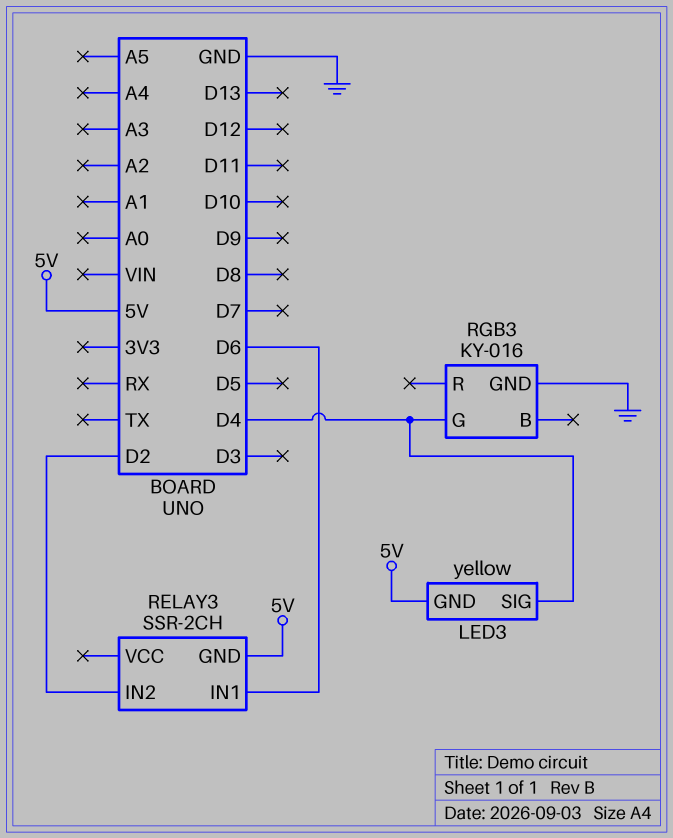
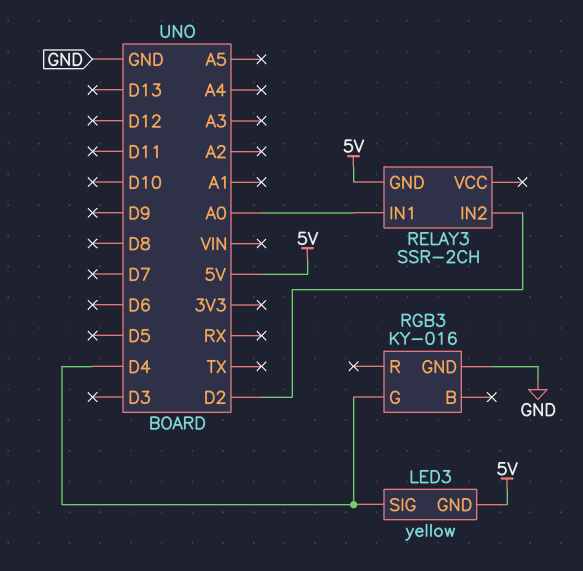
RELAY3 pin IN1: D6 -> A0

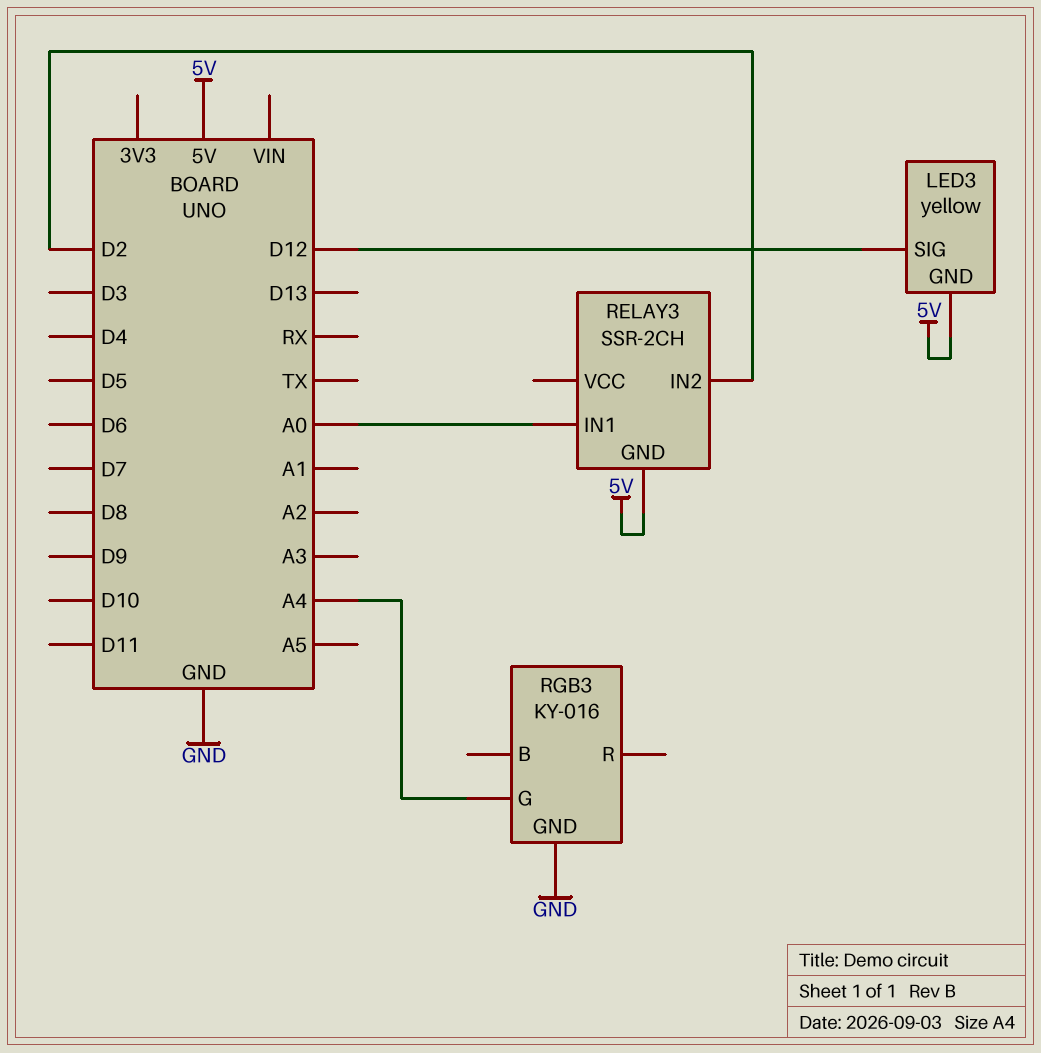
LED3 pin SIG: D4 -> D12
RGB3 pin G: D4 -> A4

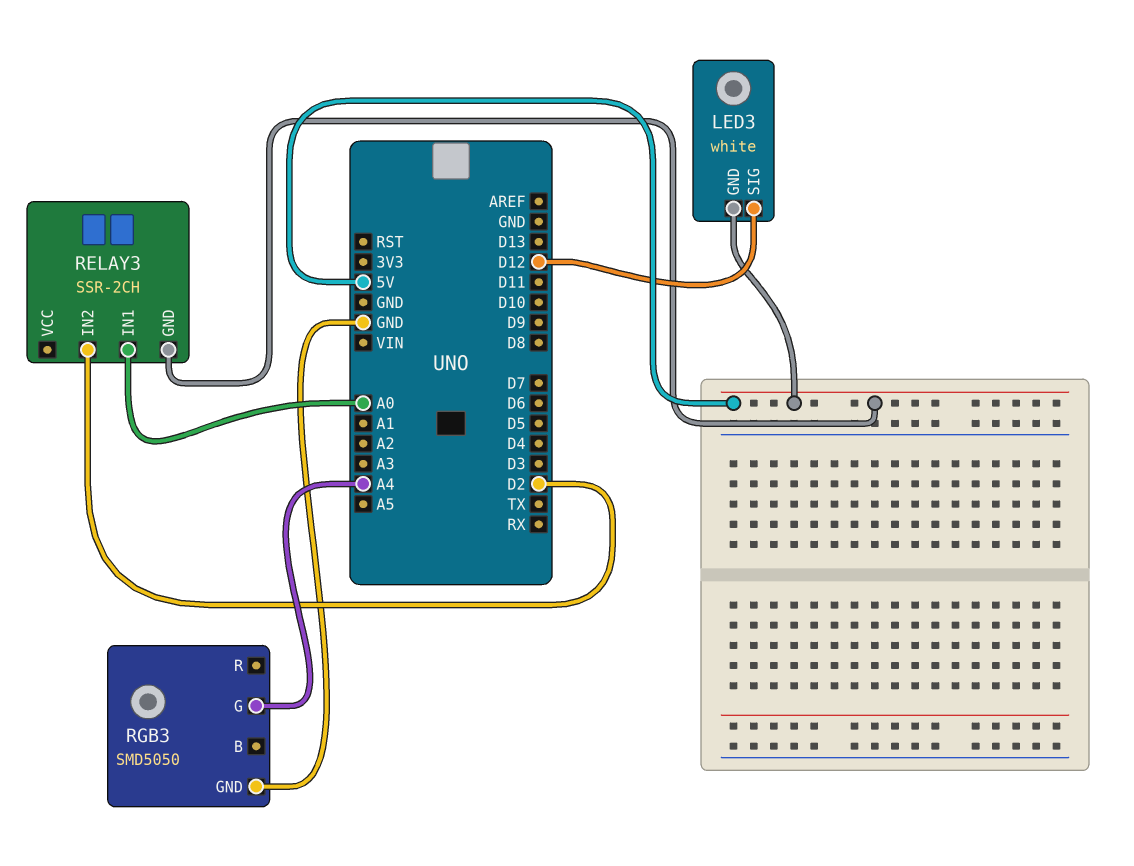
LED3: yellow -> white
RGB3: KY-016 -> SMD5050

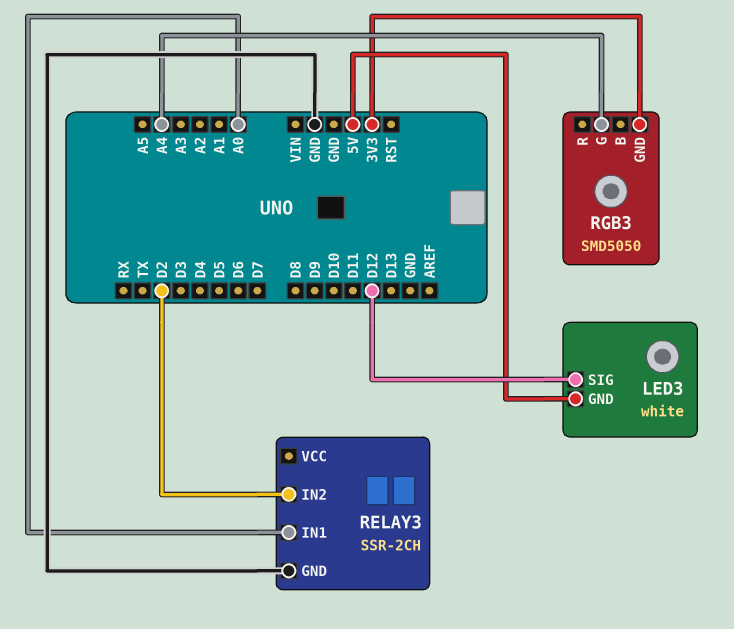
RELAY3 pin GND: 5V -> GND
RGB3 pin GND: GND -> 3V3

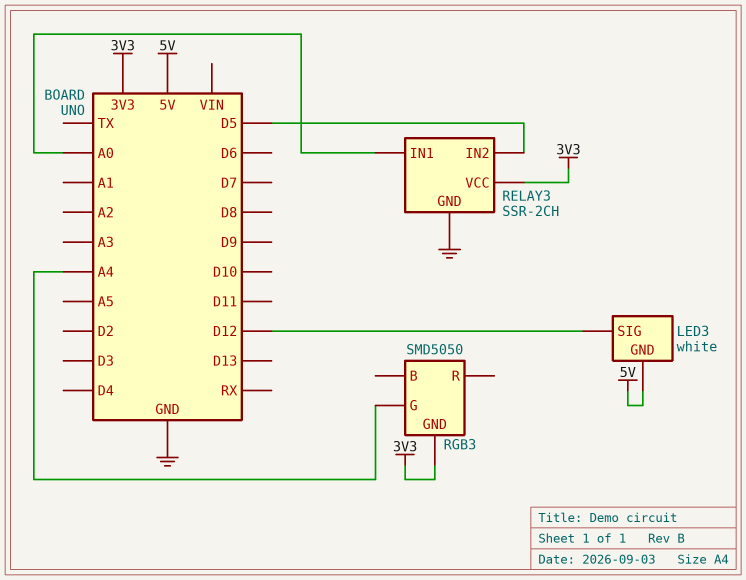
RELAY3 pin IN2: D2 -> D5
RELAY3 pin VCC: none -> 3V3

